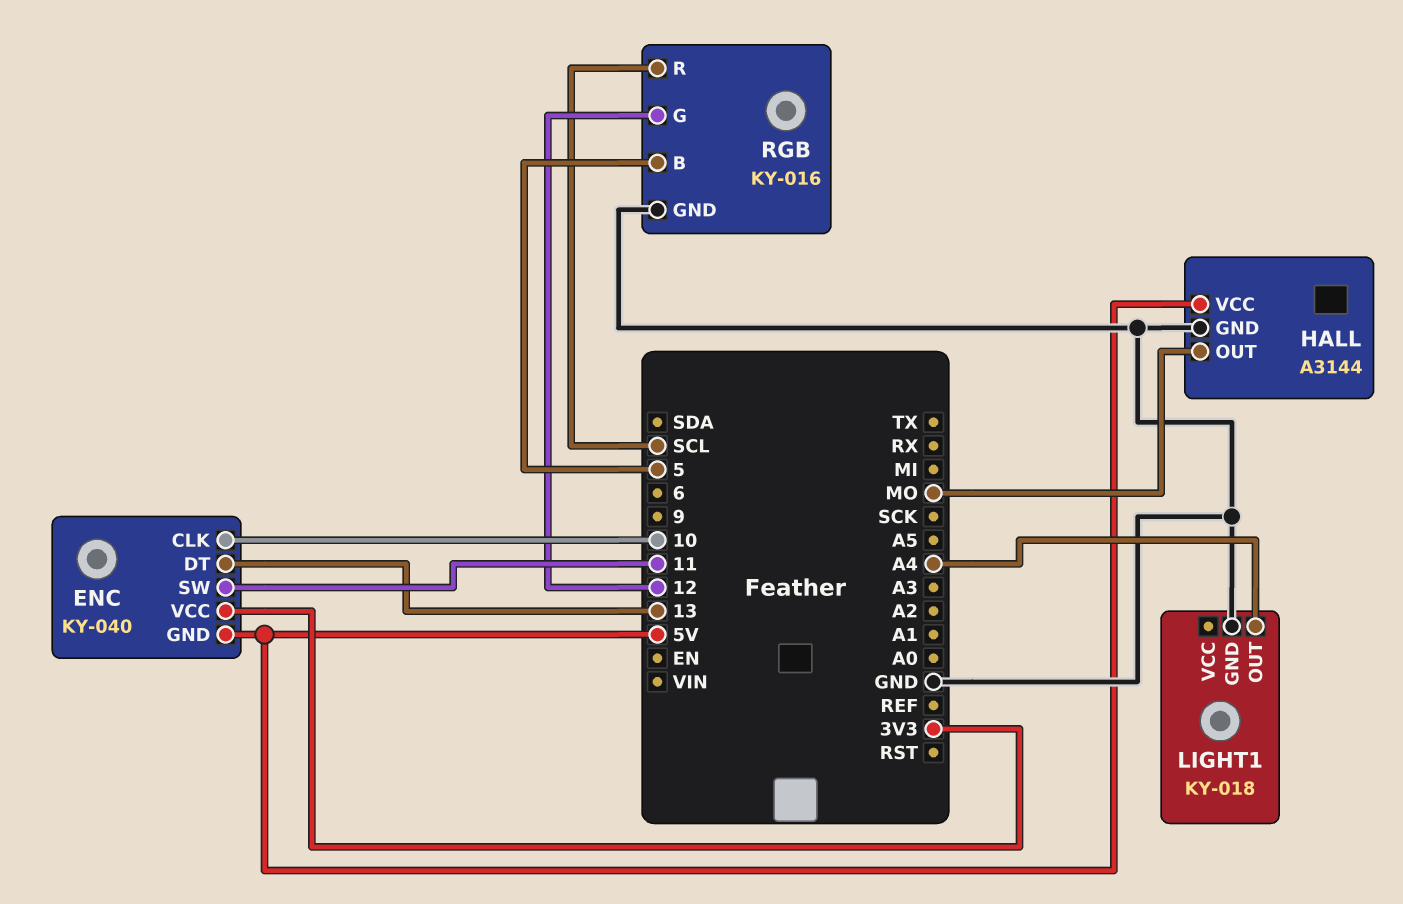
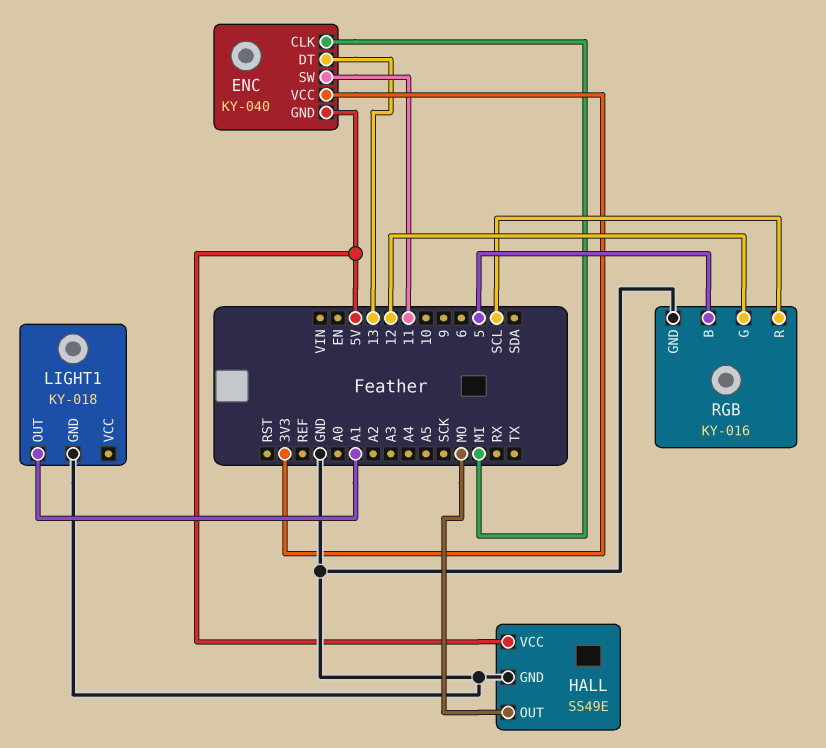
ENC pin CLK: 10 -> MI
HALL: A3144 -> SS49E
LIGHT1 pin OUT: A4 -> A1

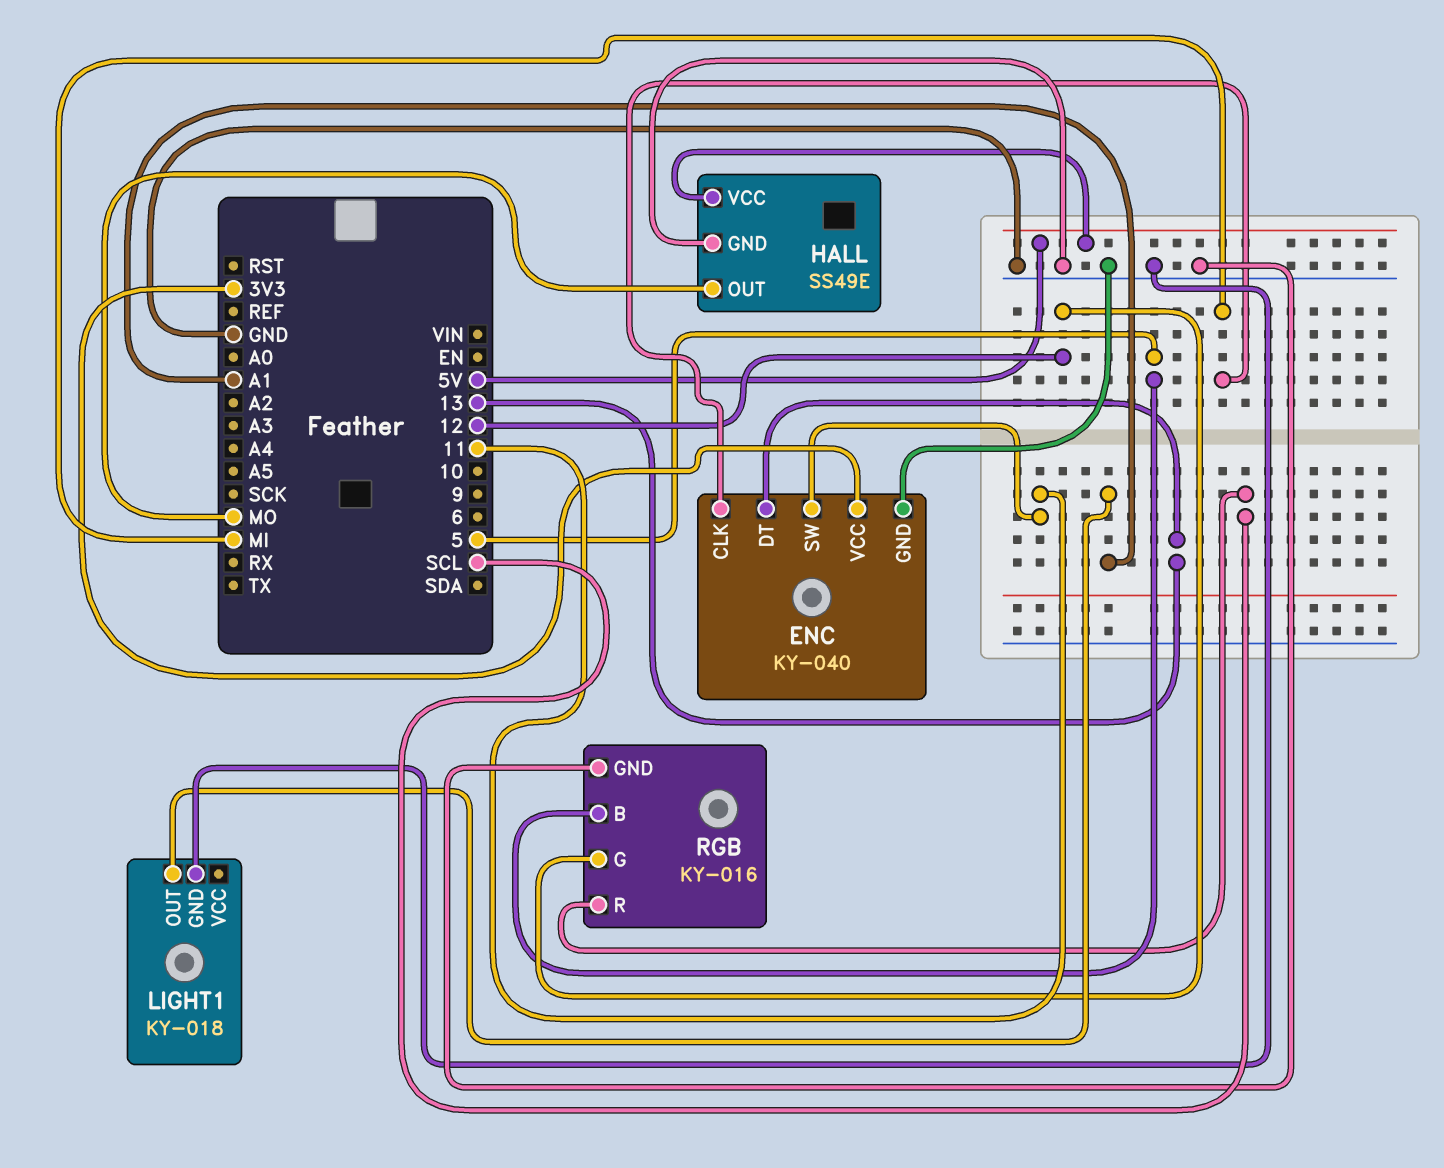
ENC pin GND: 5V -> GND

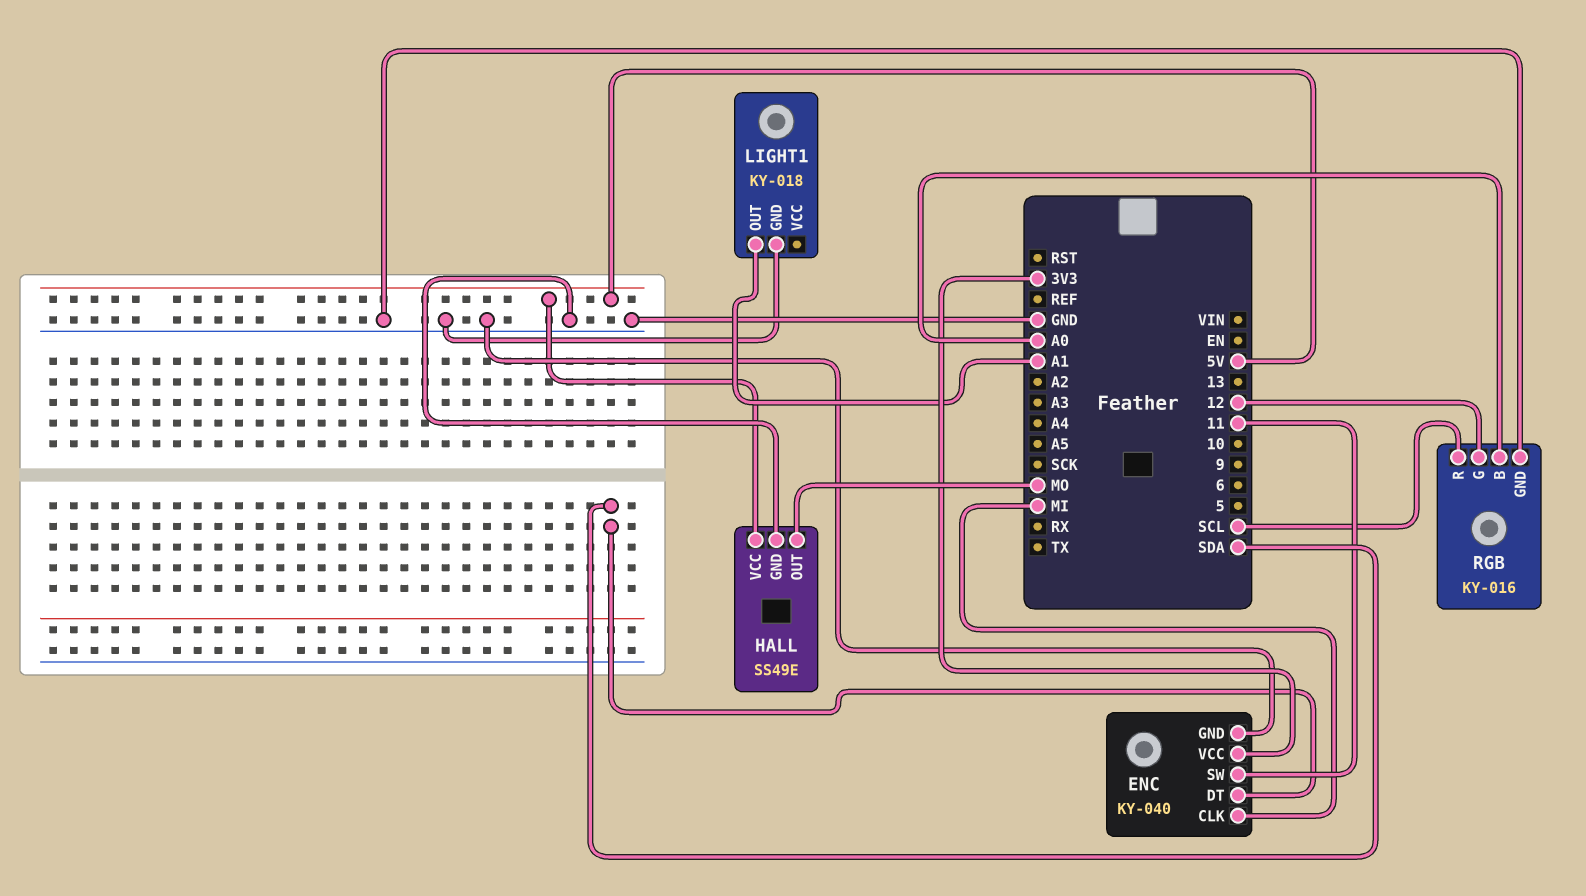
ENC pin DT: 13 -> SDA
RGB pin B: 5 -> A0

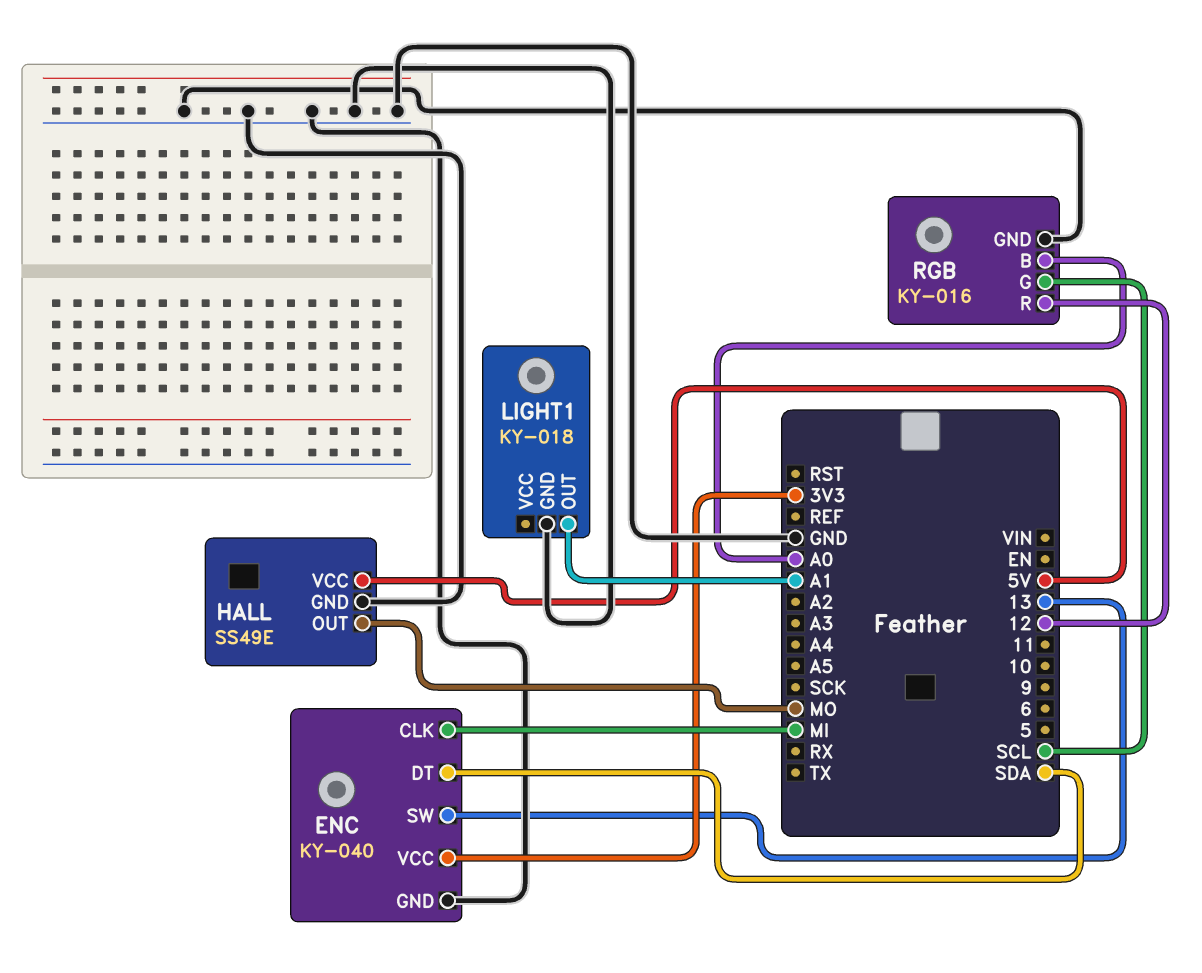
ENC pin SW: 11 -> 13
RGB pin G: 12 -> SCL
RGB pin R: SCL -> 12

